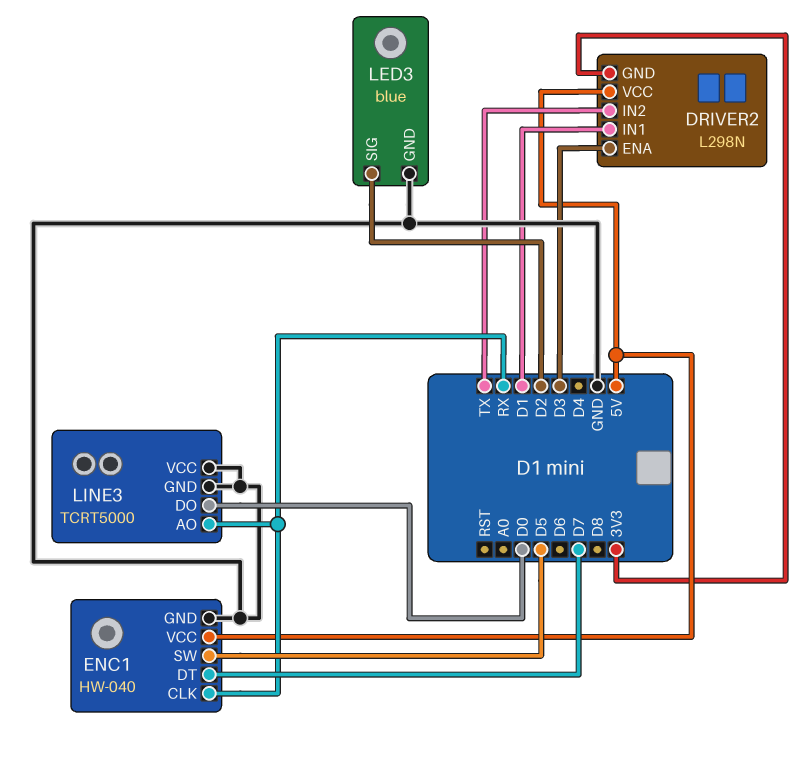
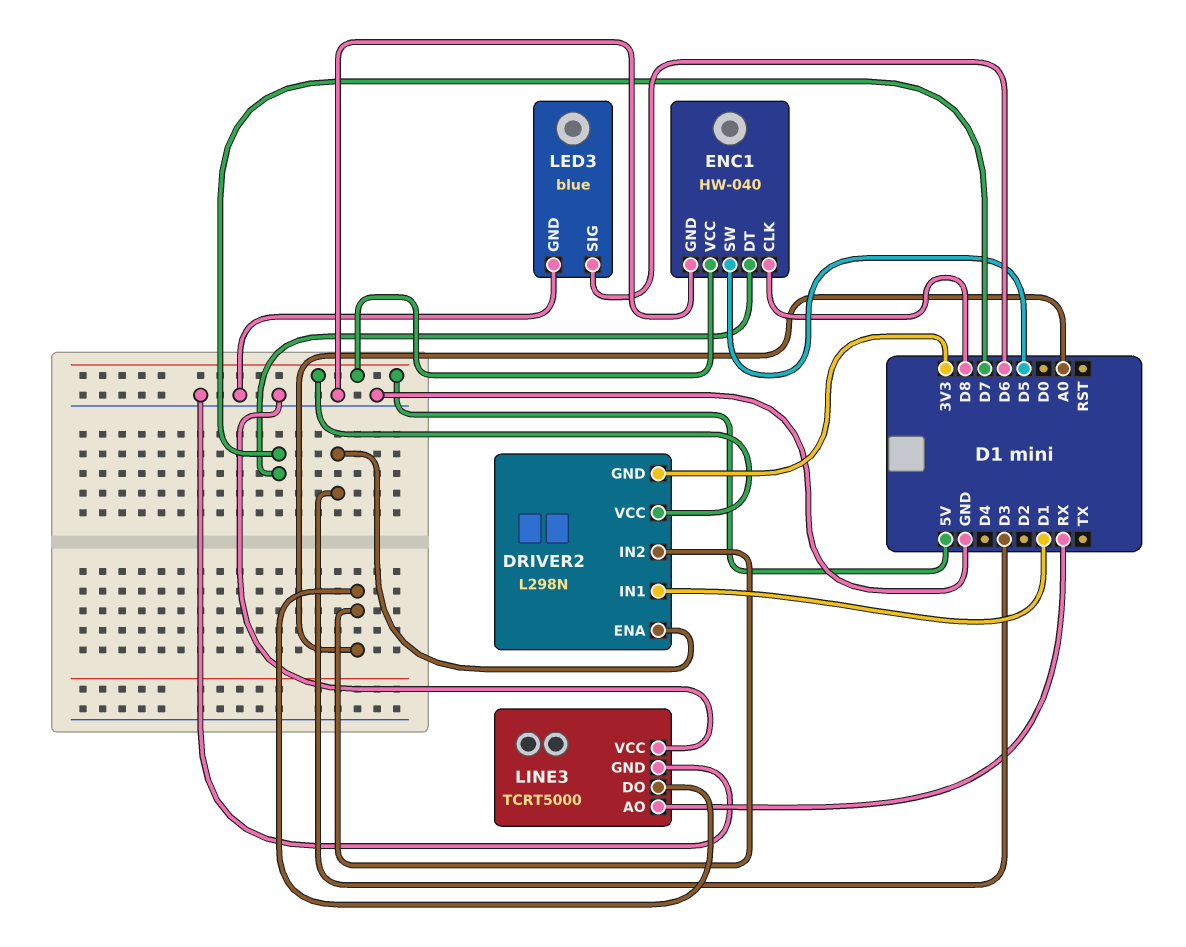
DRIVER2 pin IN2: TX -> A0
ENC1 pin CLK: RX -> D8
LED3 pin SIG: D2 -> D6
LINE3 pin DO: D0 -> A0

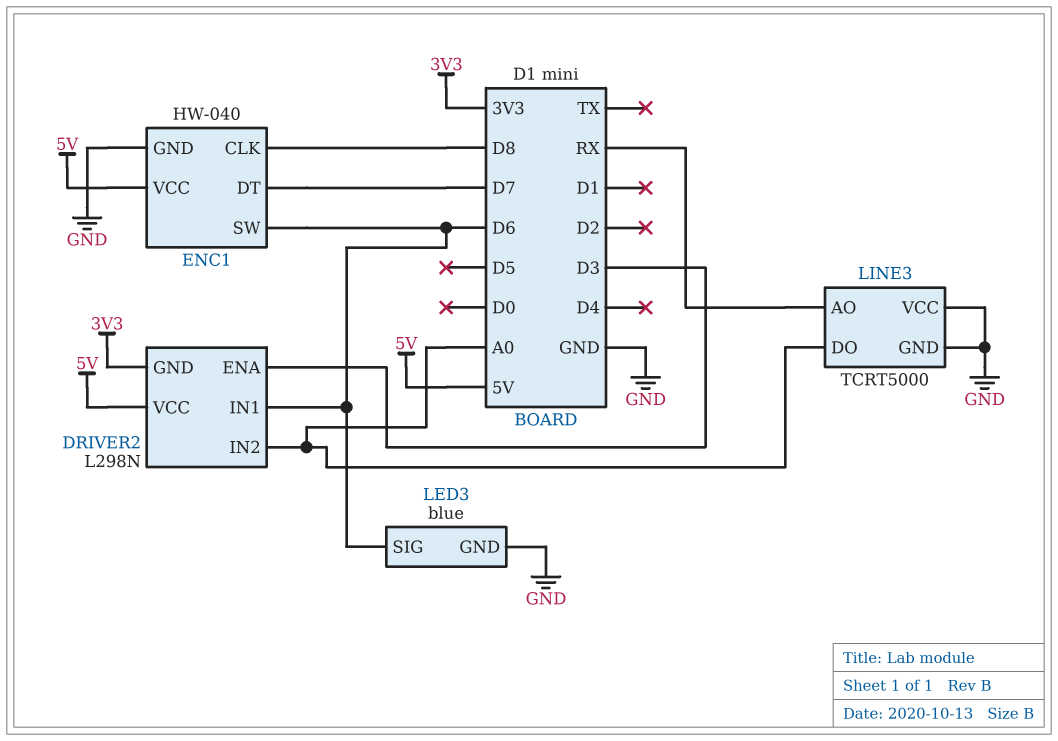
DRIVER2 pin IN1: D1 -> D6
ENC1 pin SW: D5 -> D6

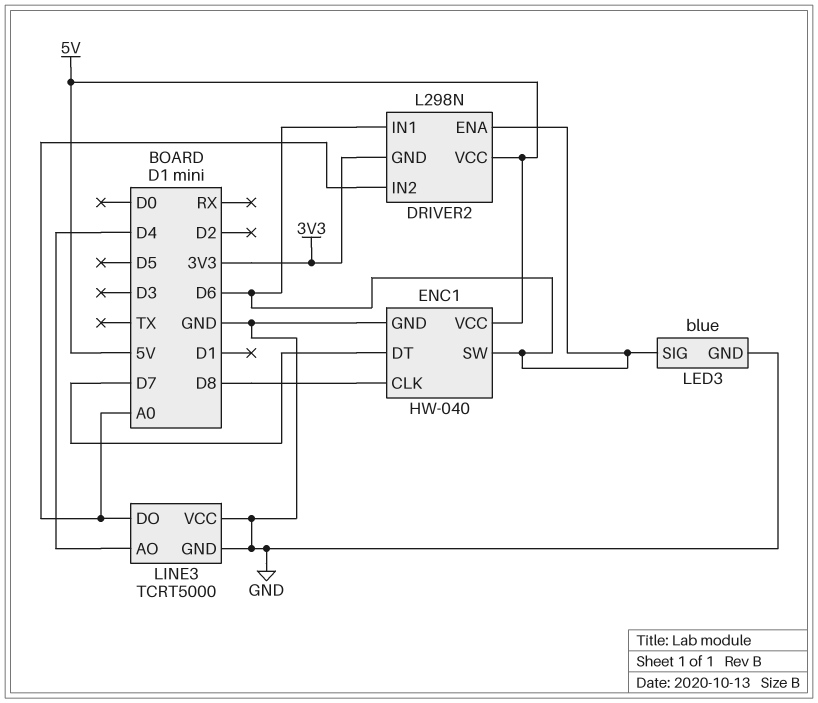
DRIVER2 pin ENA: D3 -> D6
LINE3 pin AO: RX -> D4

